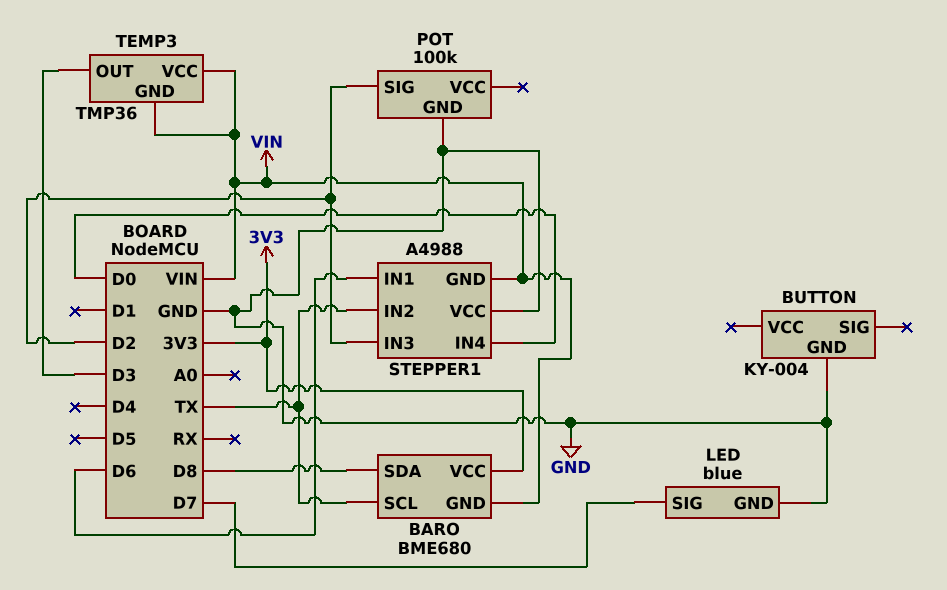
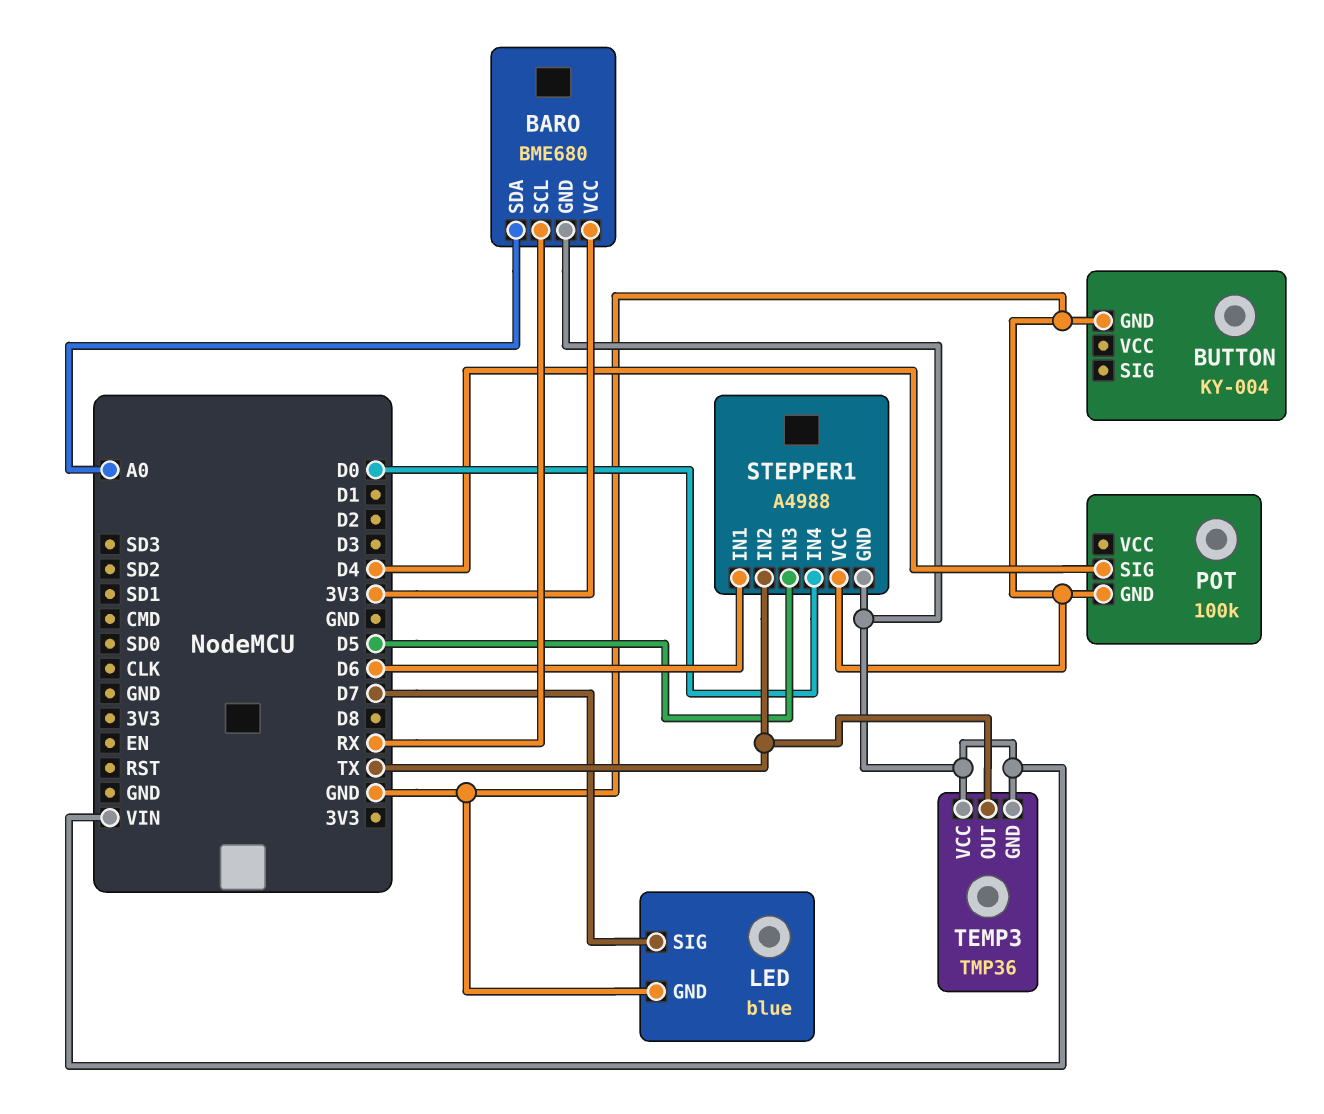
BARO pin SCL: TX -> RX
BARO pin SDA: D8 -> A0
POT pin SIG: D2 -> D4
STEPPER1 pin IN3: D2 -> D5
TEMP3 pin OUT: D3 -> TX

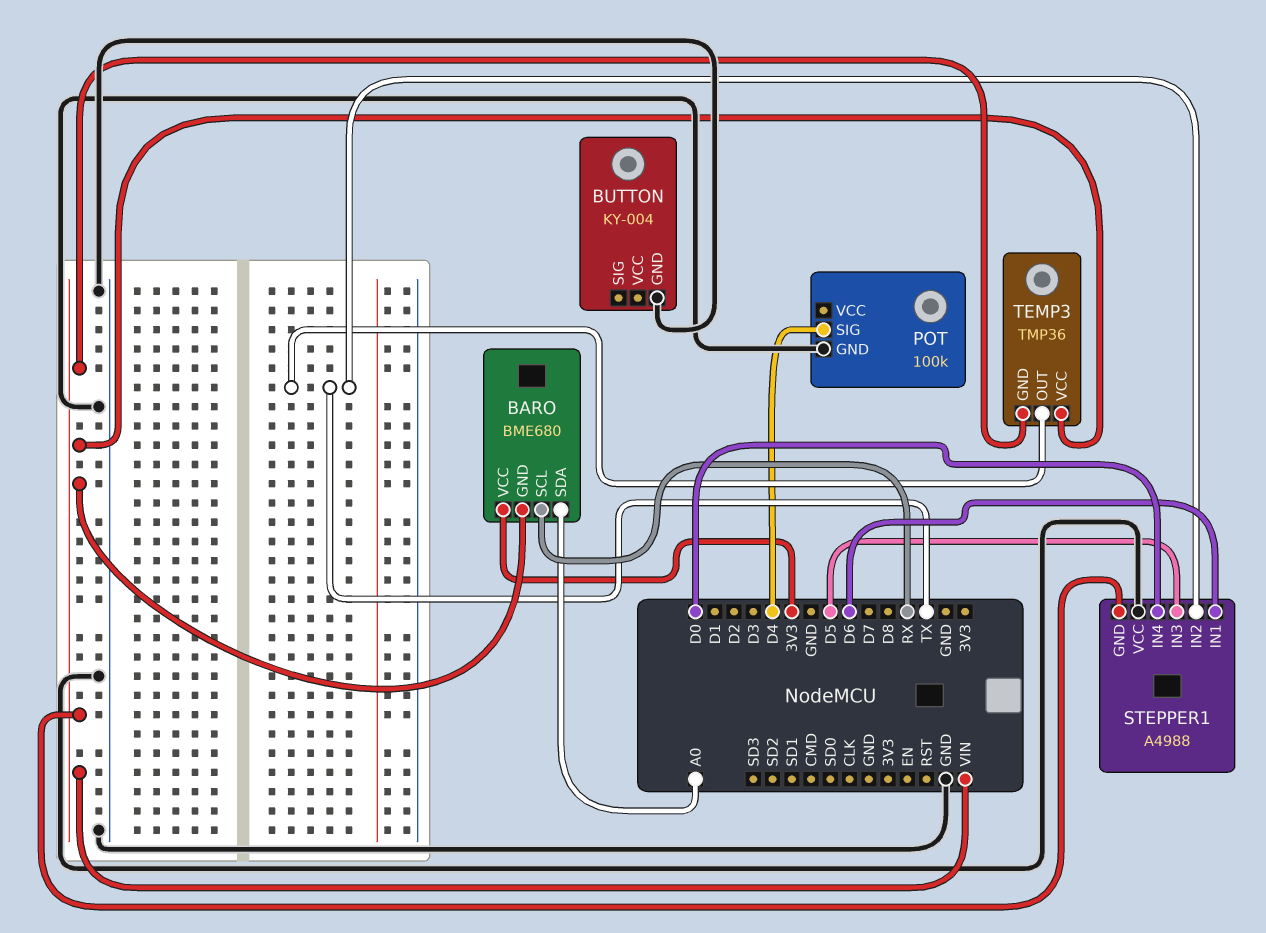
LED: blue -> none
LED pin GND: GND -> none
LED pin SIG: D7 -> none

